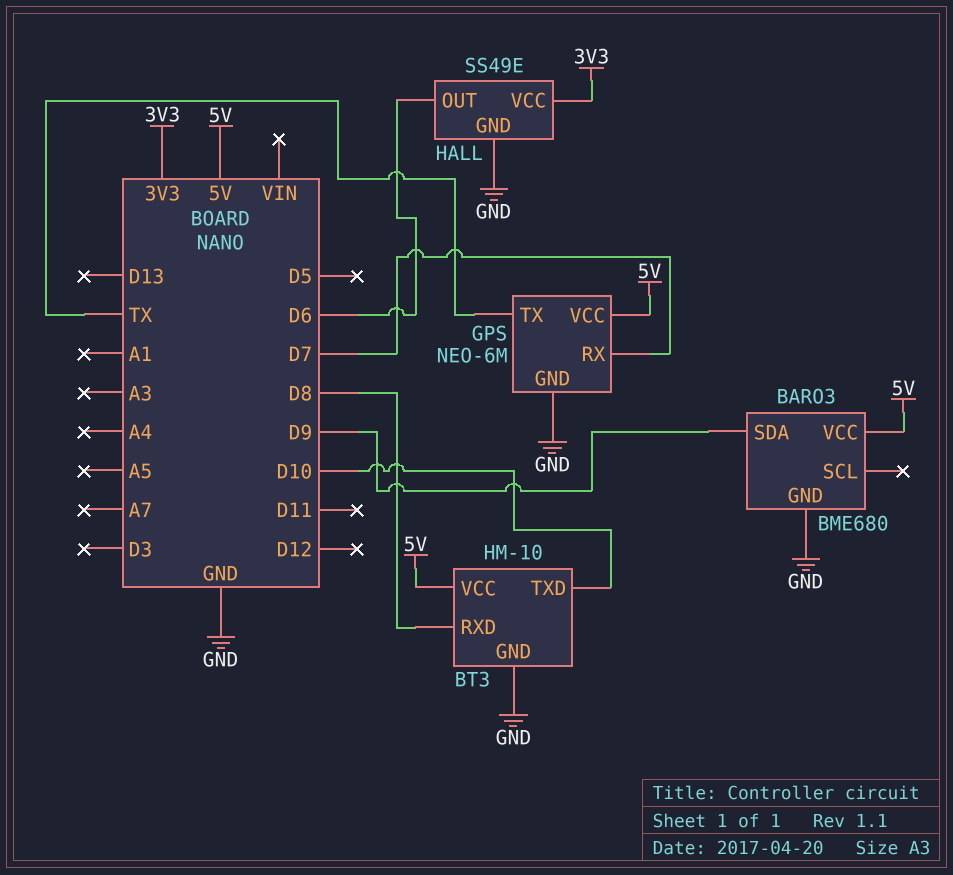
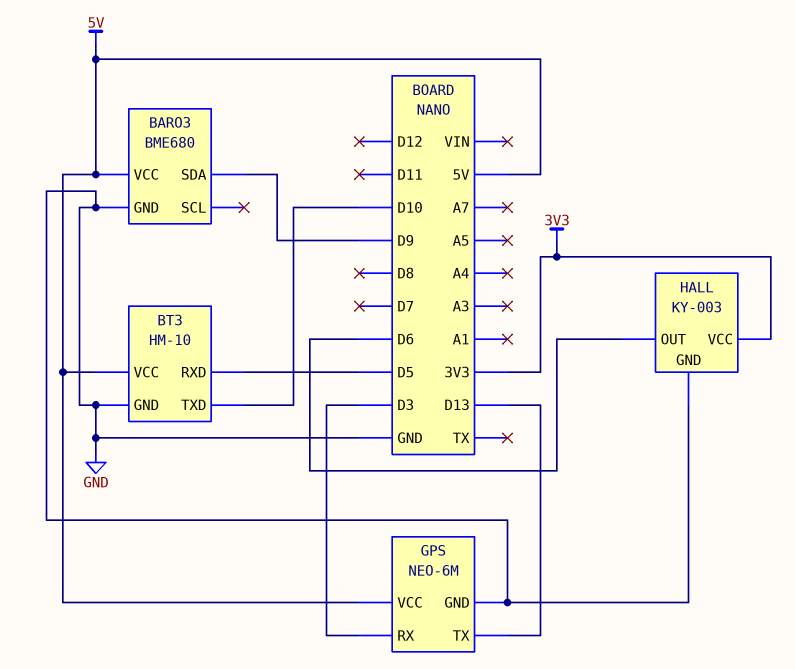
BT3 pin RXD: D8 -> D5
GPS pin RX: D7 -> D3
GPS pin TX: TX -> D13
HALL: SS49E -> KY-003

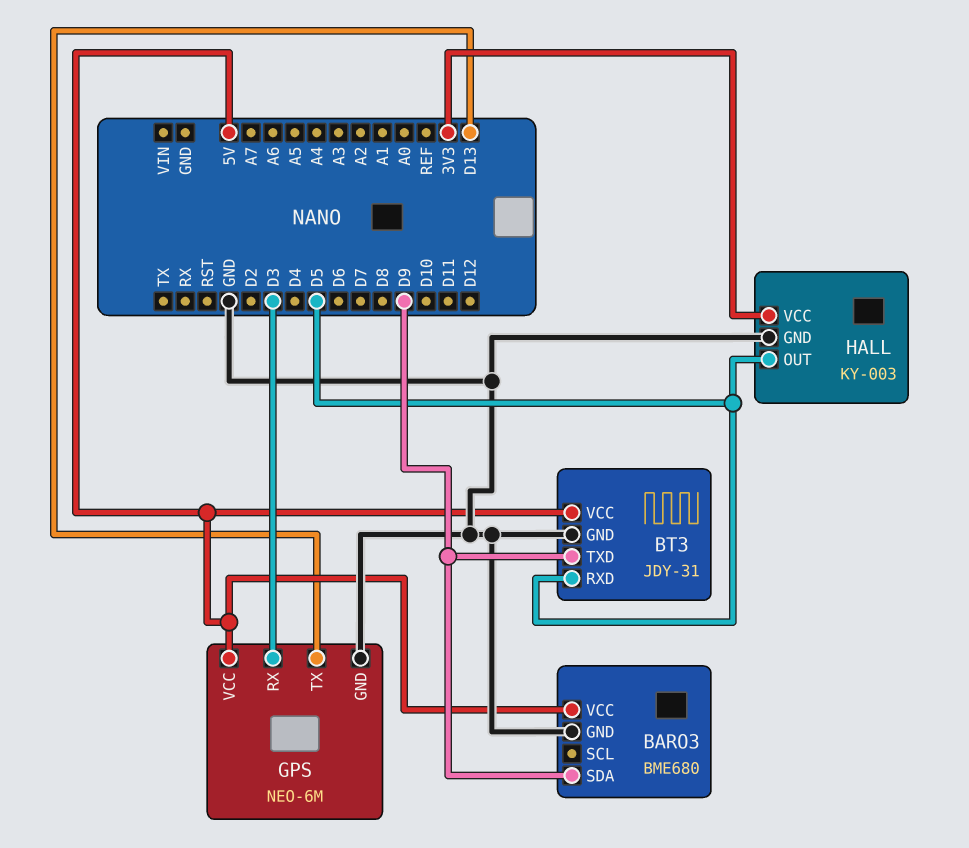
BT3: HM-10 -> JDY-31
BT3 pin TXD: D10 -> D9
HALL pin OUT: D6 -> D5

